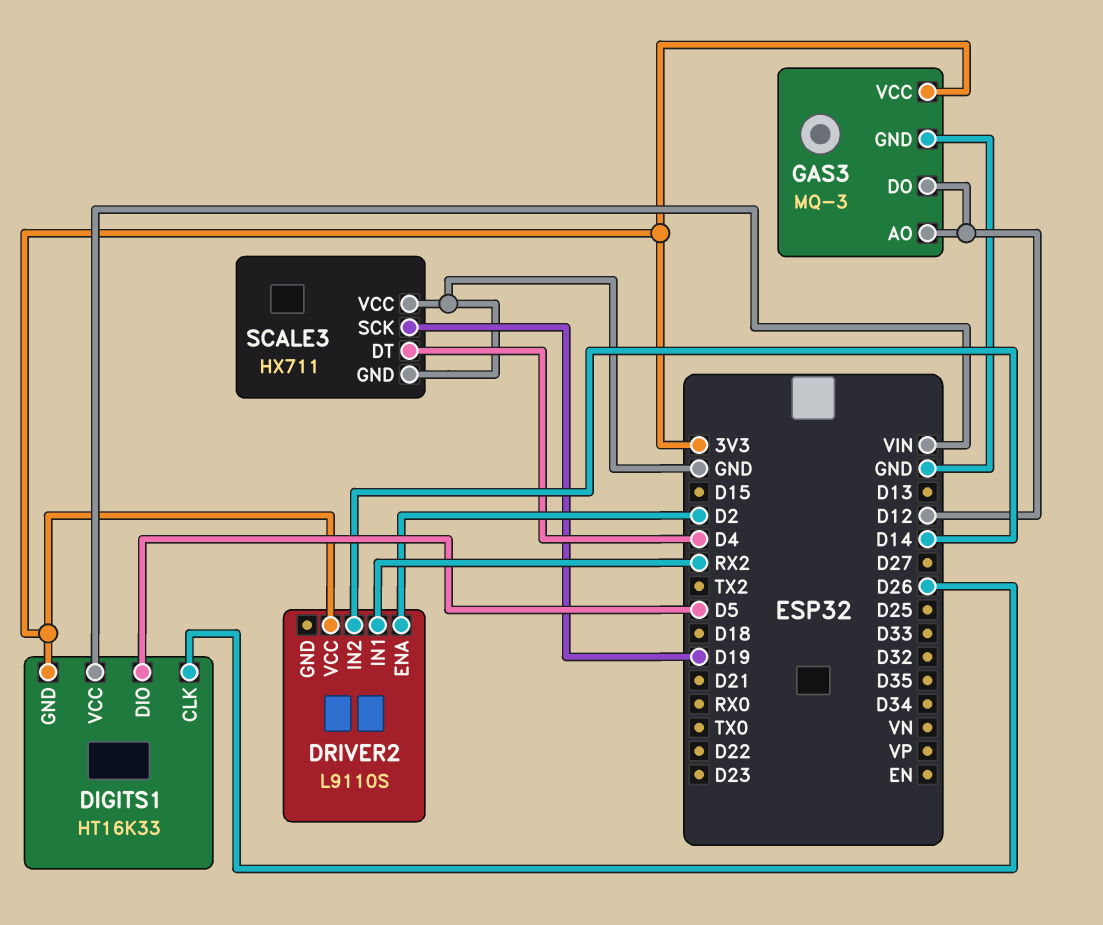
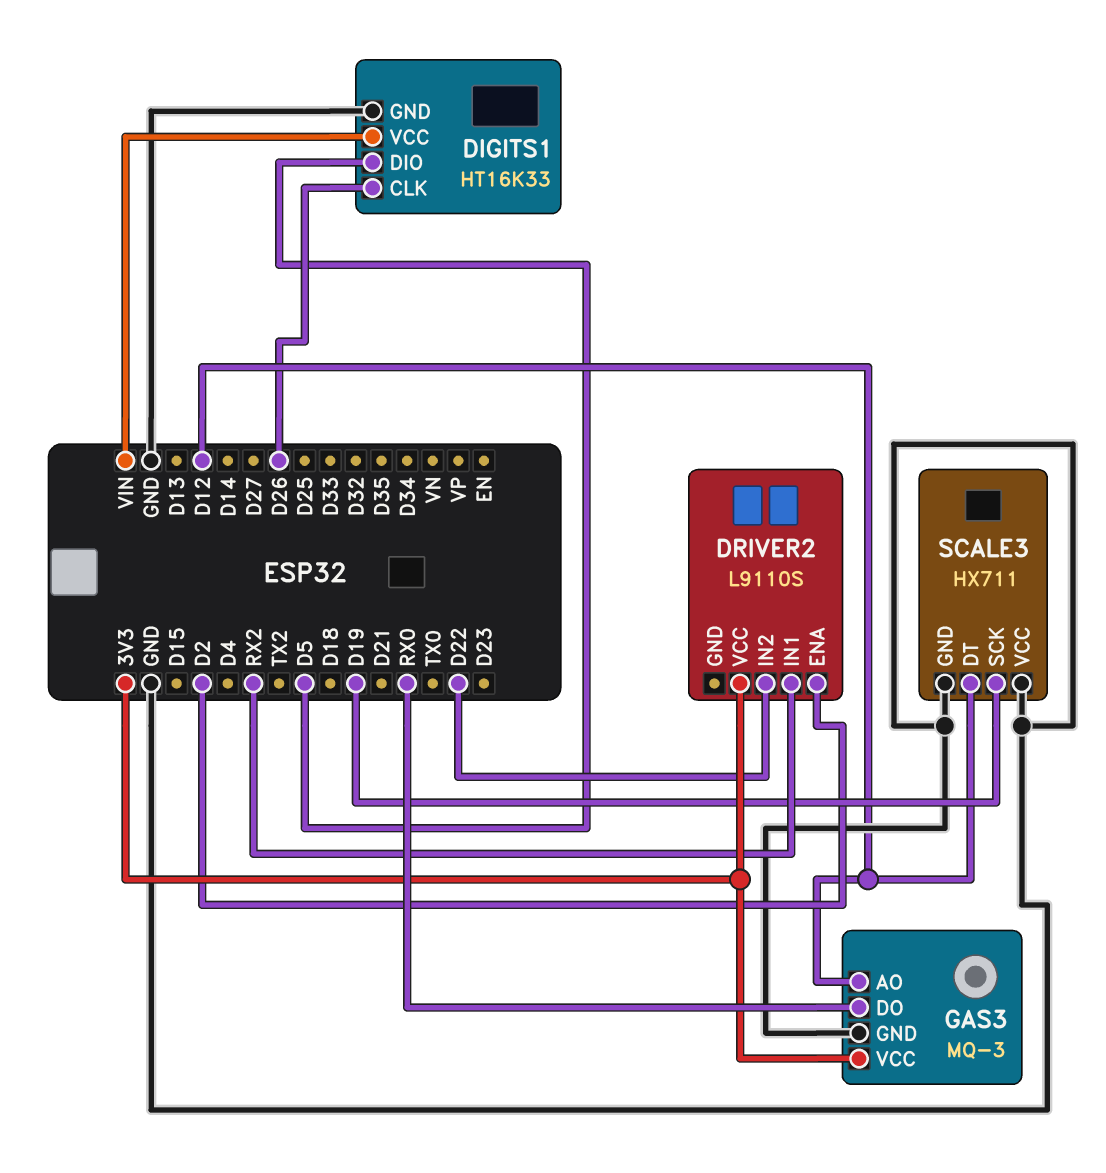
DIGITS1 pin GND: 3V3 -> GND
DRIVER2 pin IN2: D14 -> D22
GAS3 pin DO: D12 -> RX0
SCALE3 pin DT: D4 -> D12

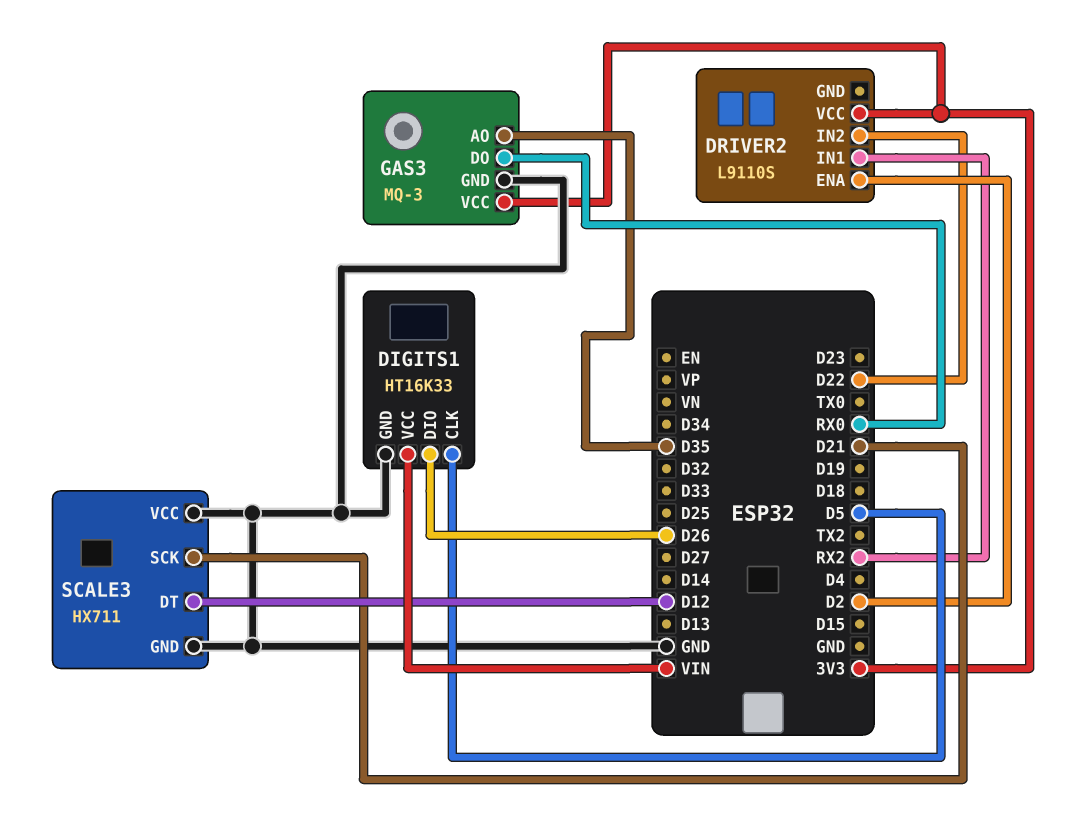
DIGITS1 pin CLK: D26 -> D5
DIGITS1 pin DIO: D5 -> D26
GAS3 pin AO: D12 -> D35
SCALE3 pin SCK: D19 -> D21

